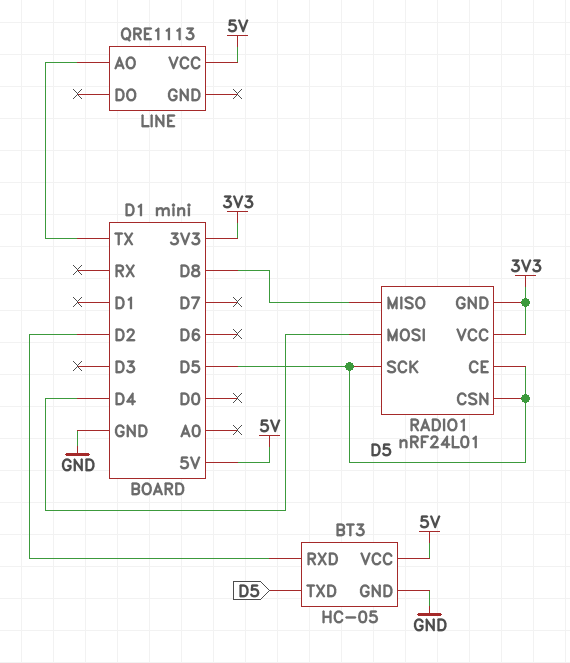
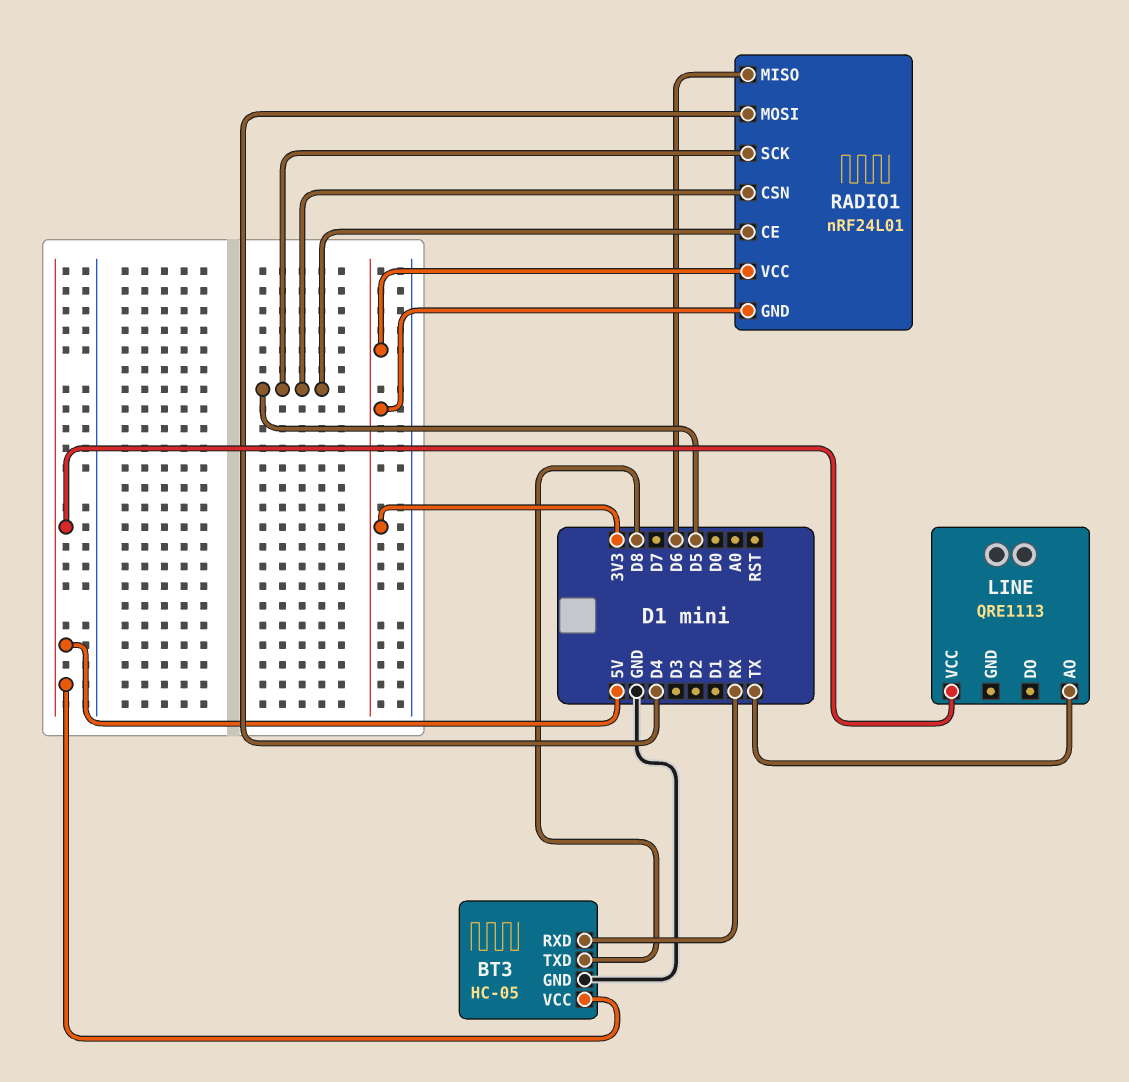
BT3 pin RXD: D2 -> RX
BT3 pin TXD: D5 -> D8
RADIO1 pin MISO: D8 -> D6

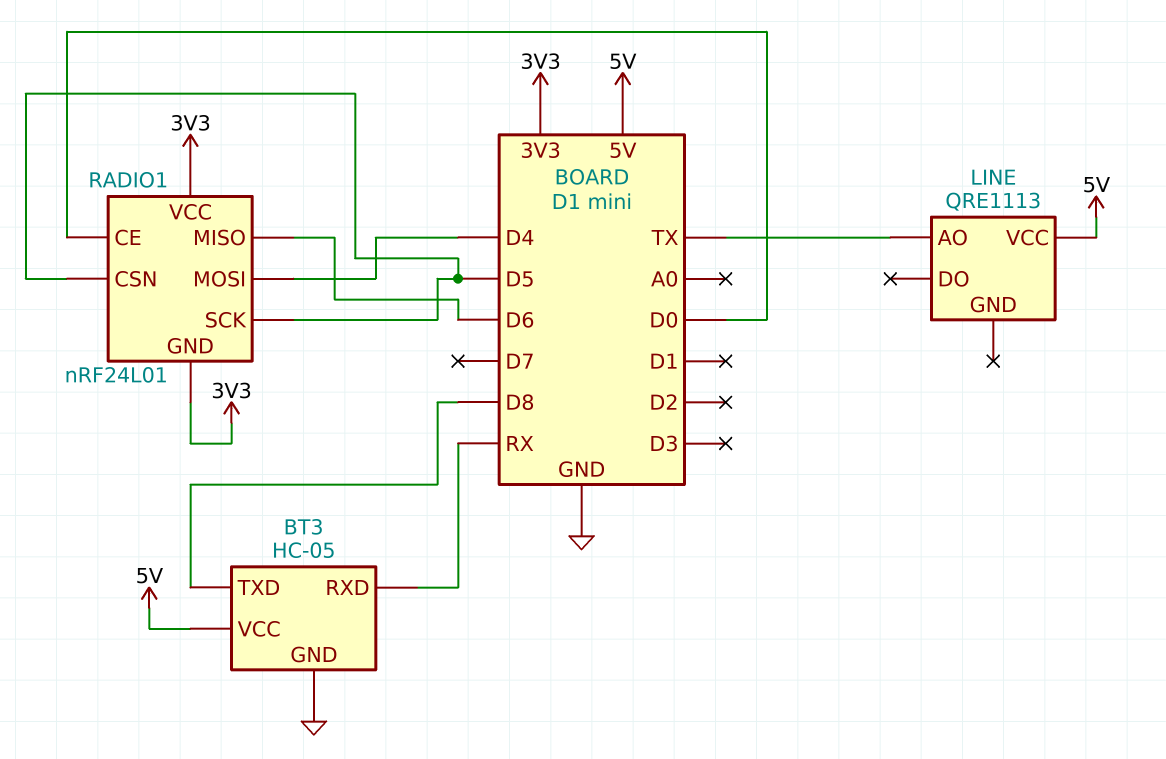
RADIO1 pin CE: D5 -> D0

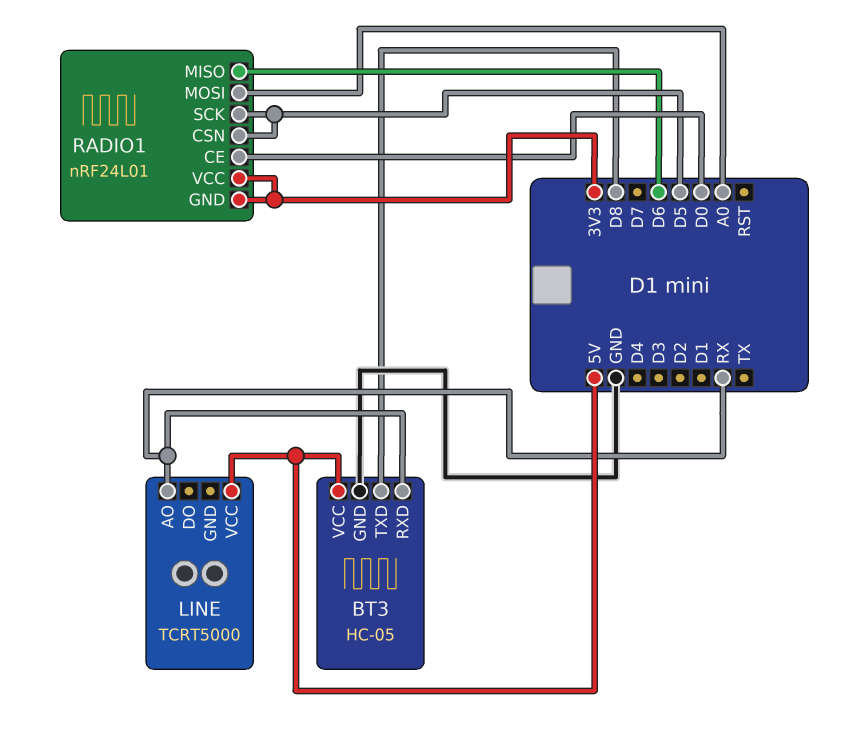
LINE: QRE1113 -> TCRT5000
LINE pin AO: TX -> RX
RADIO1 pin MOSI: D4 -> A0

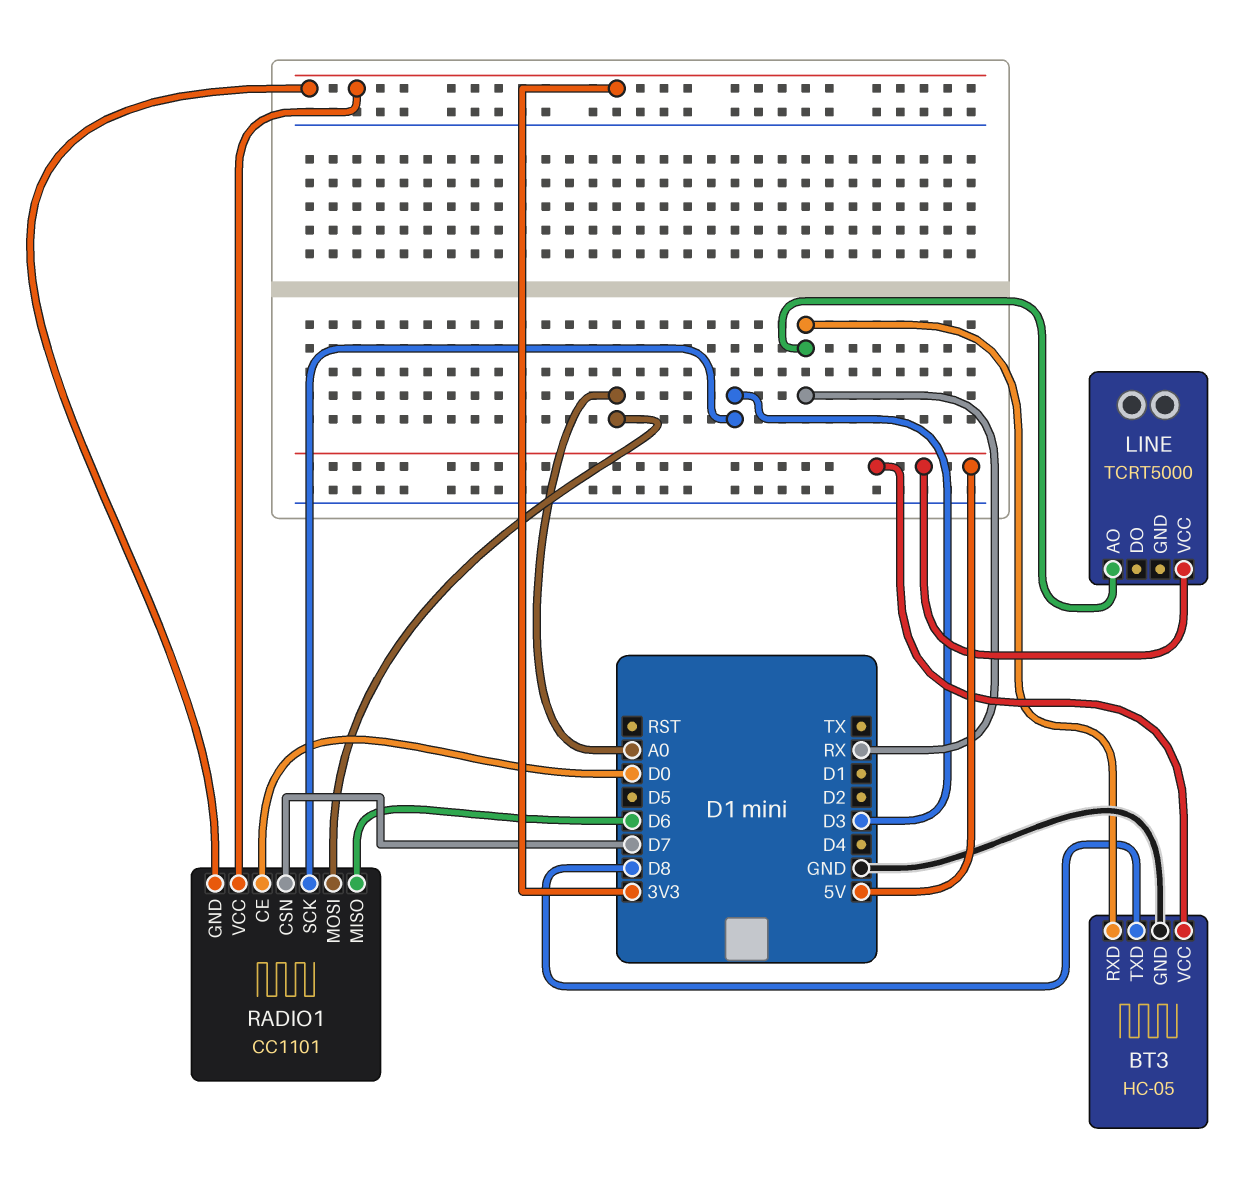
RADIO1: nRF24L01 -> CC1101
RADIO1 pin CSN: D5 -> D7
RADIO1 pin SCK: D5 -> D3

